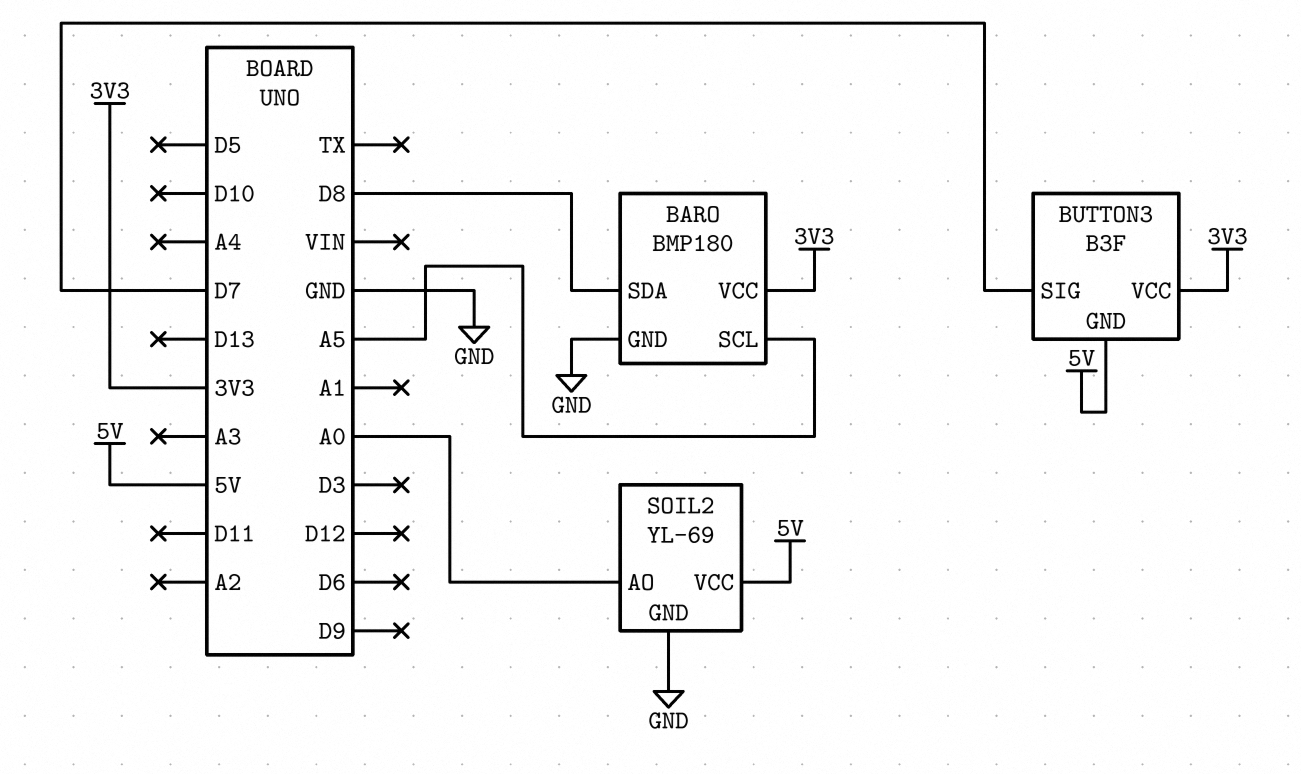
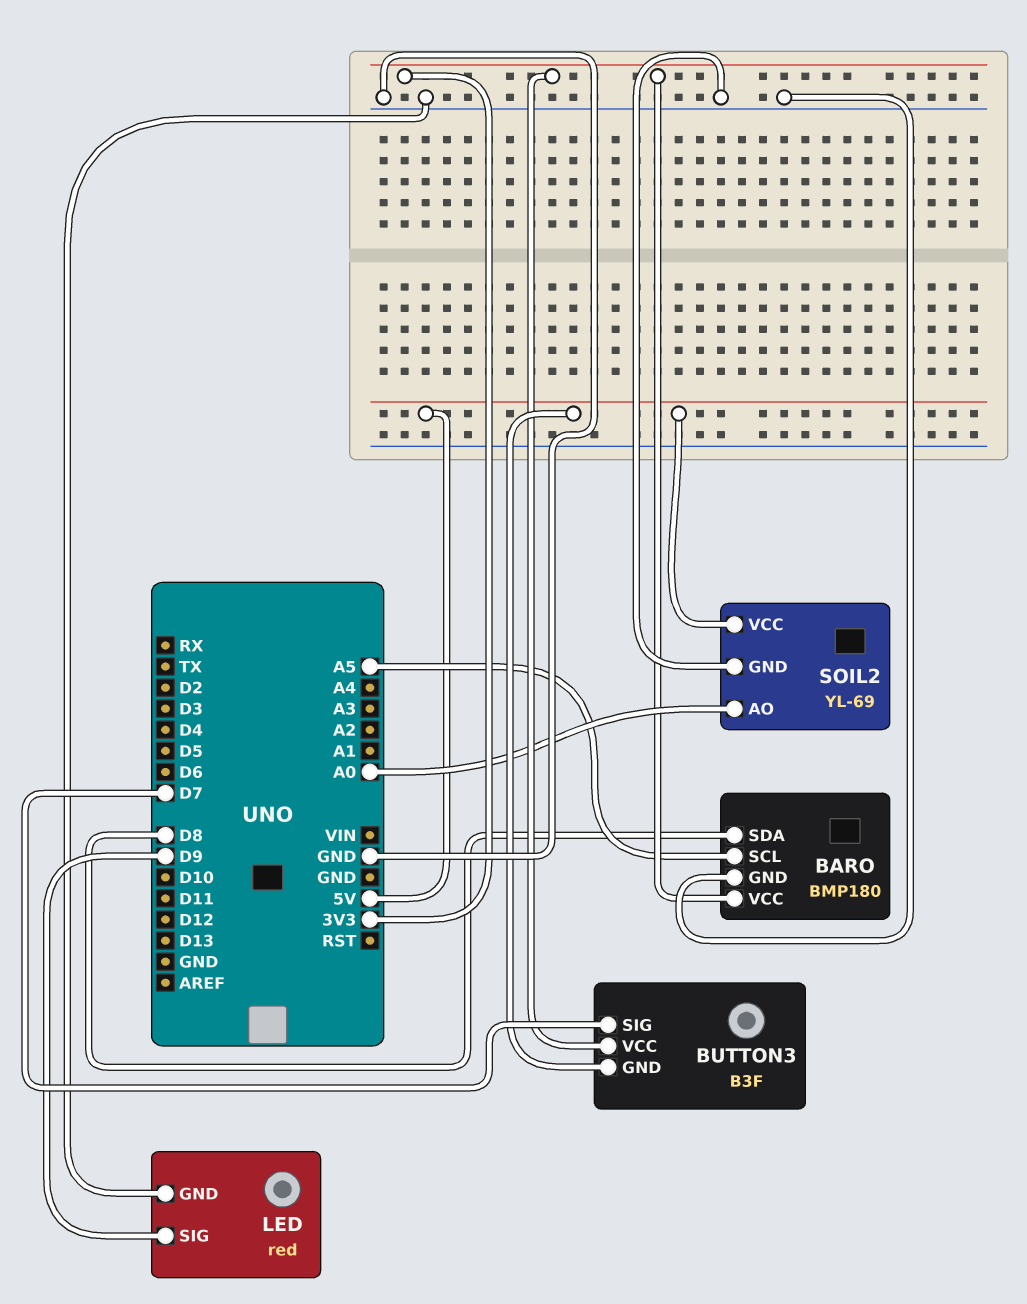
LED: none -> red
LED pin GND: none -> GND
LED pin SIG: none -> D9

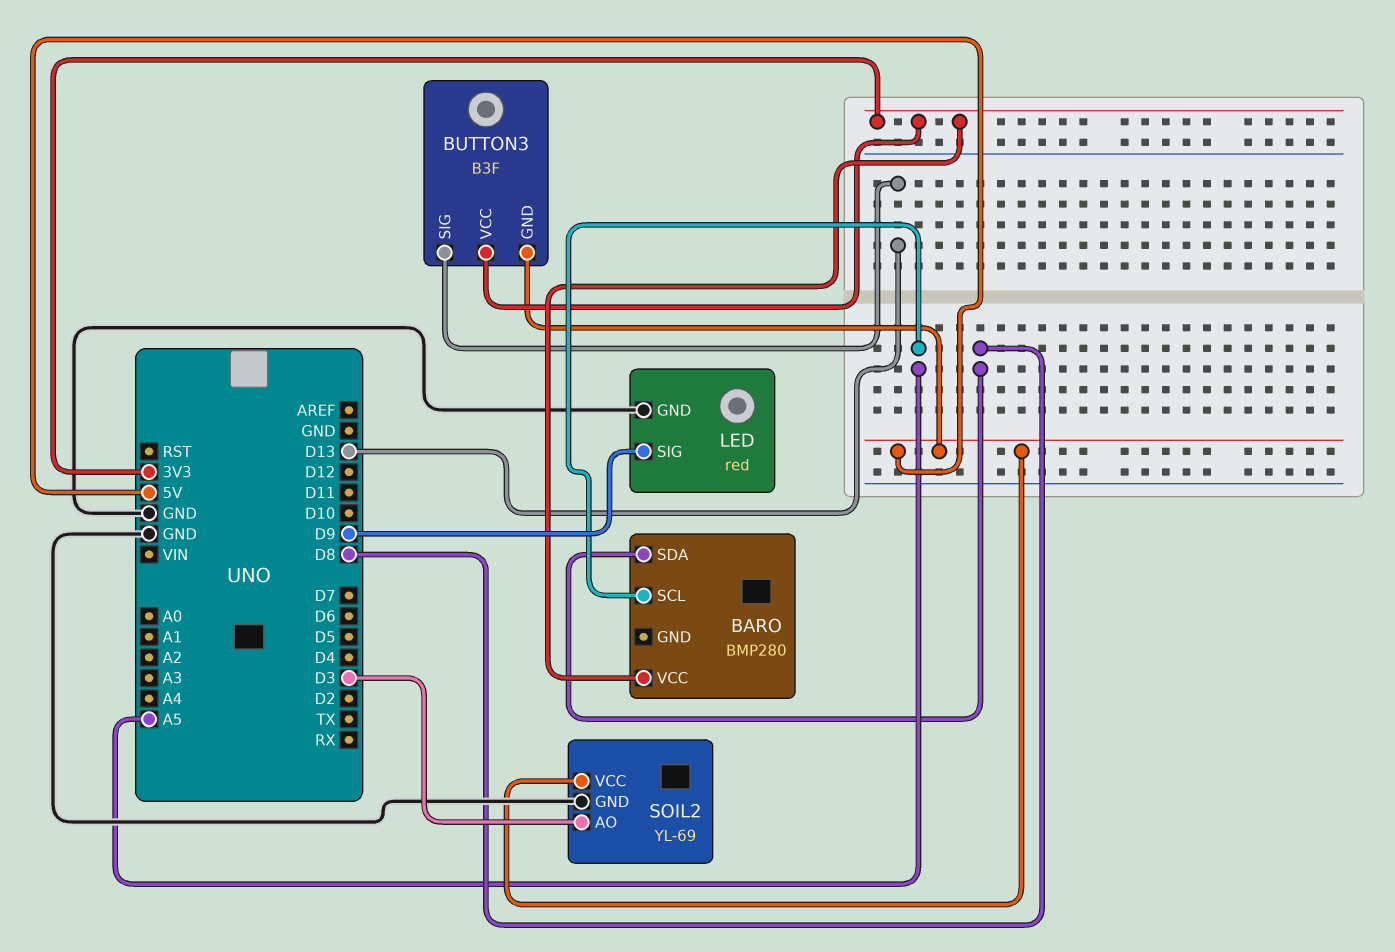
BARO: BMP180 -> BMP280
BARO pin GND: GND -> none
BUTTON3 pin SIG: D7 -> D13
SOIL2 pin AO: A0 -> D3

